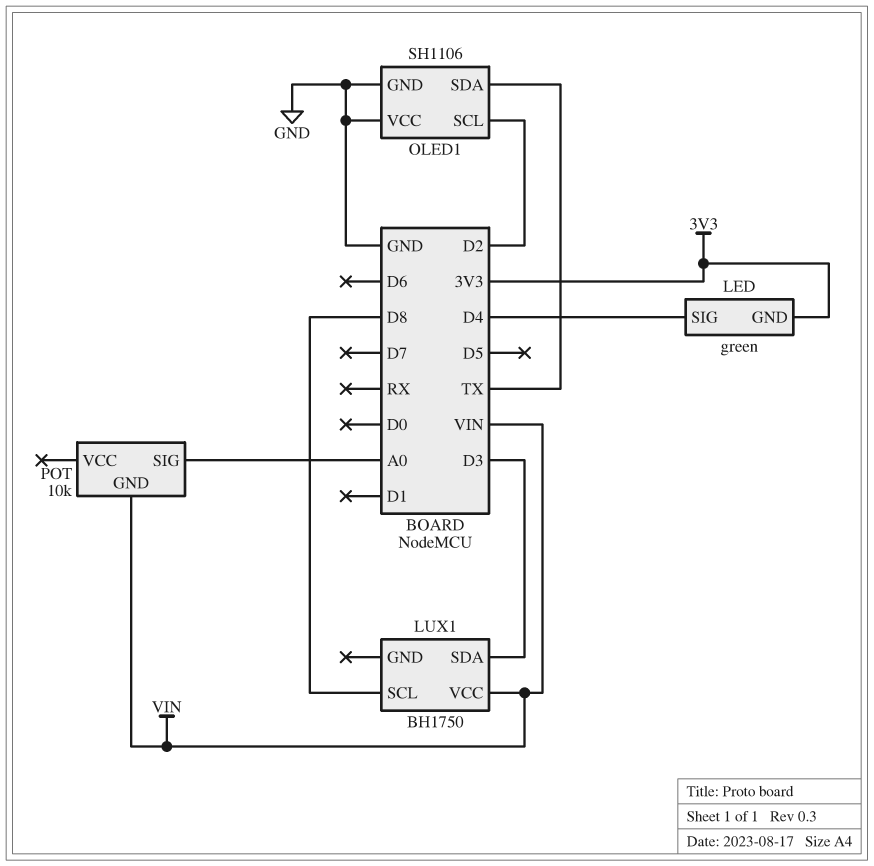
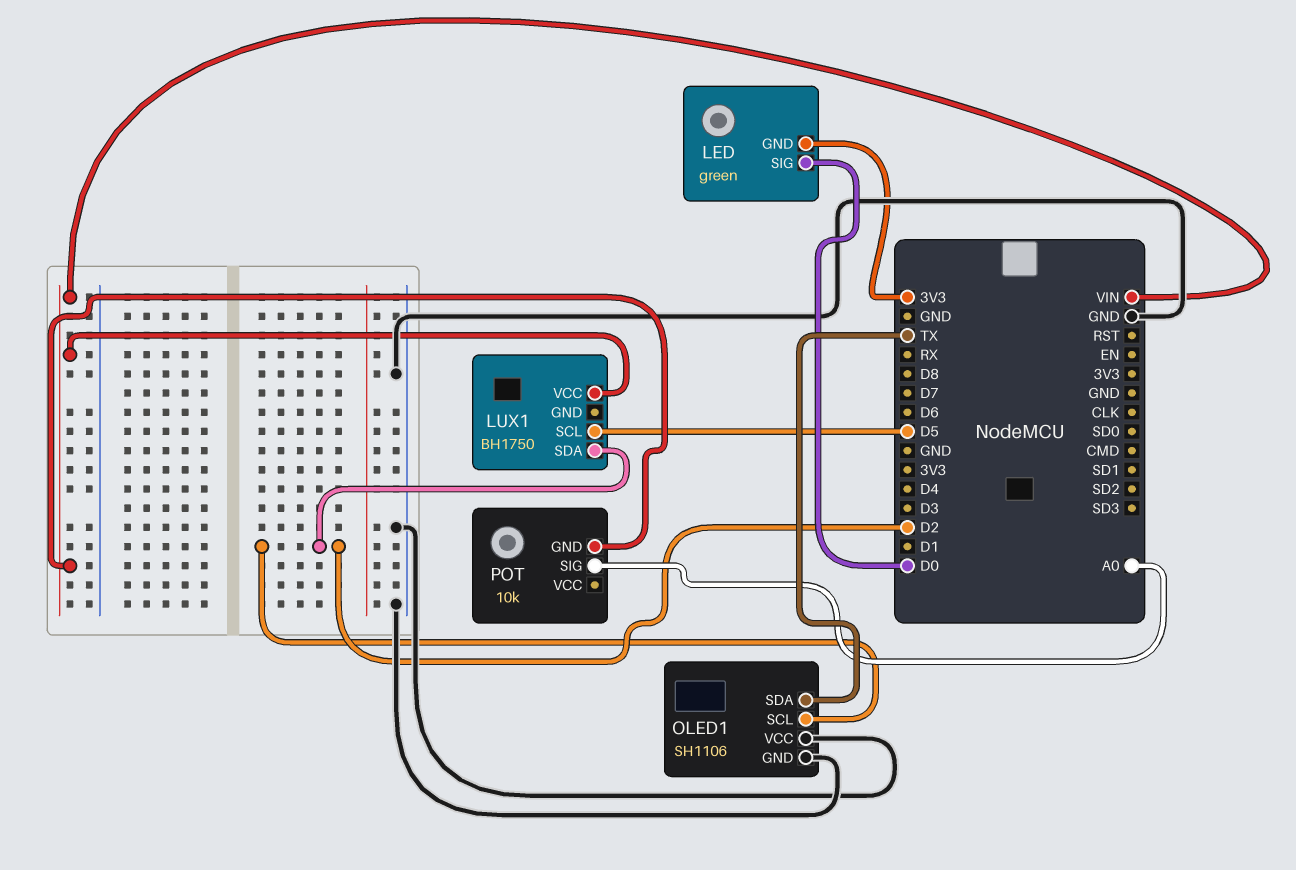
LED pin SIG: D4 -> D0
LUX1 pin SCL: D8 -> D5
LUX1 pin SDA: D3 -> D2

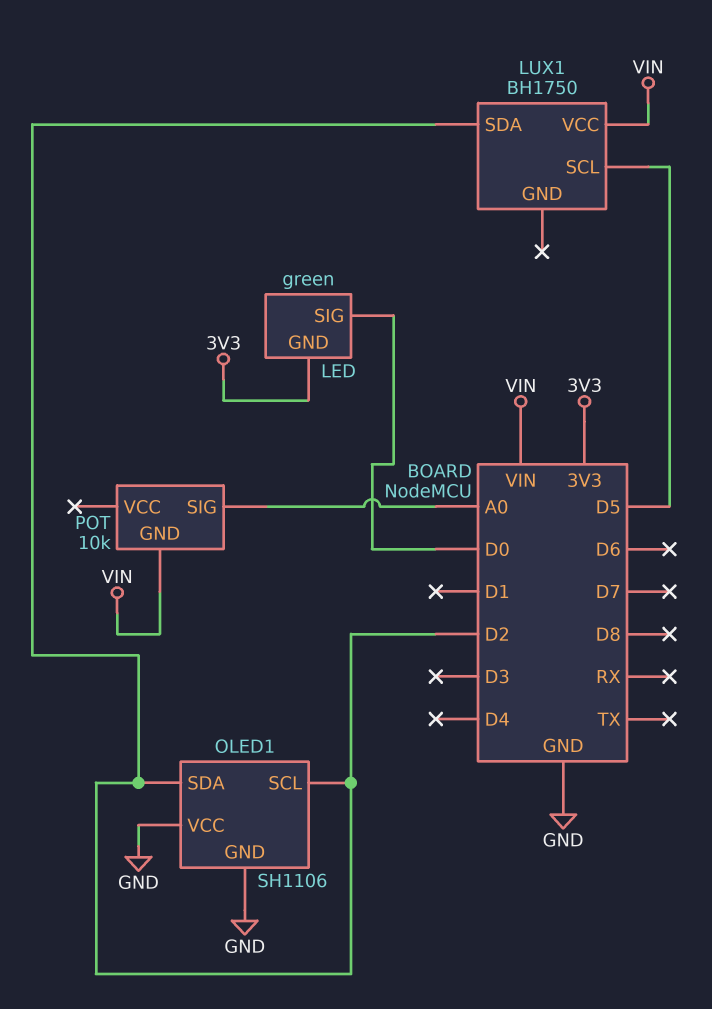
OLED1 pin SDA: TX -> D2

